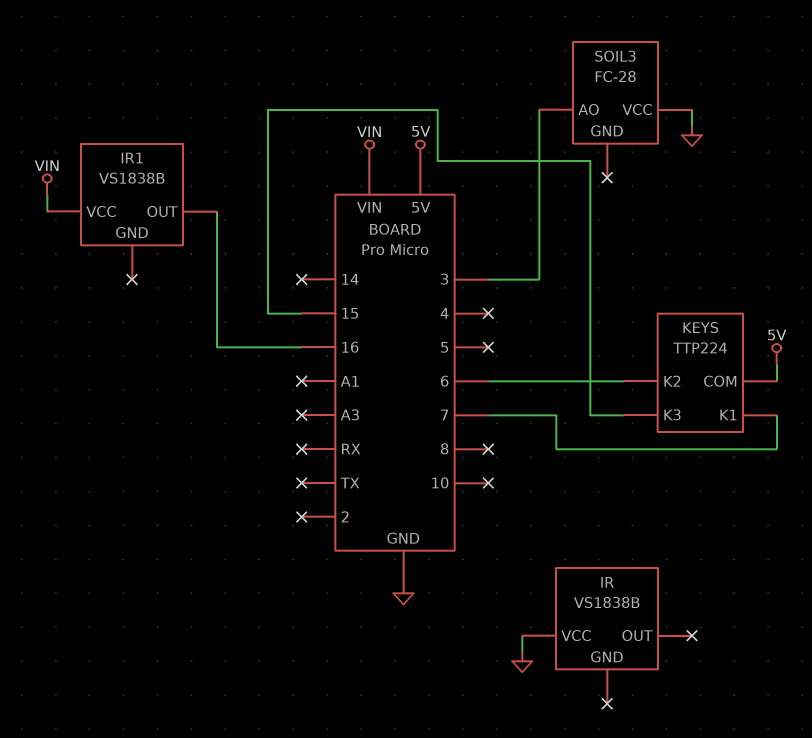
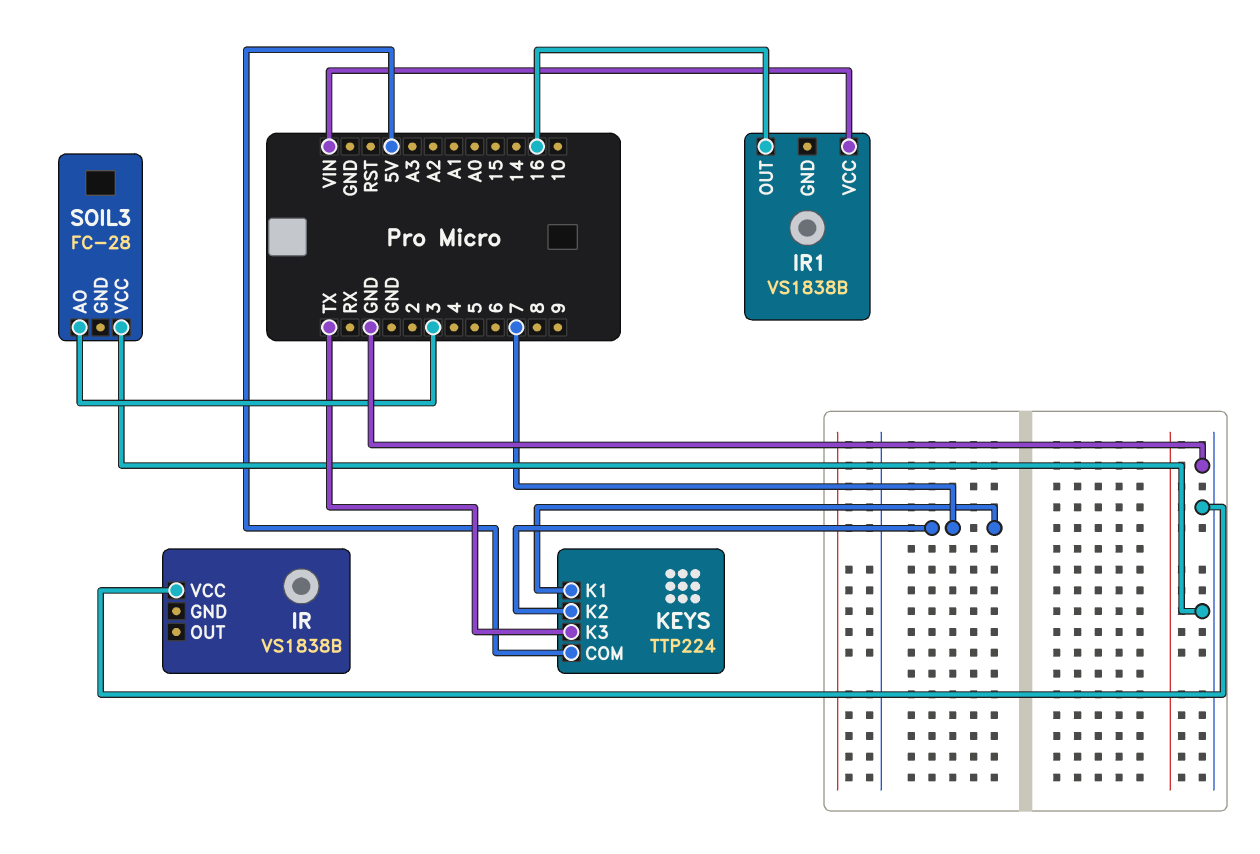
KEYS pin K2: 6 -> 7
KEYS pin K3: 15 -> TX

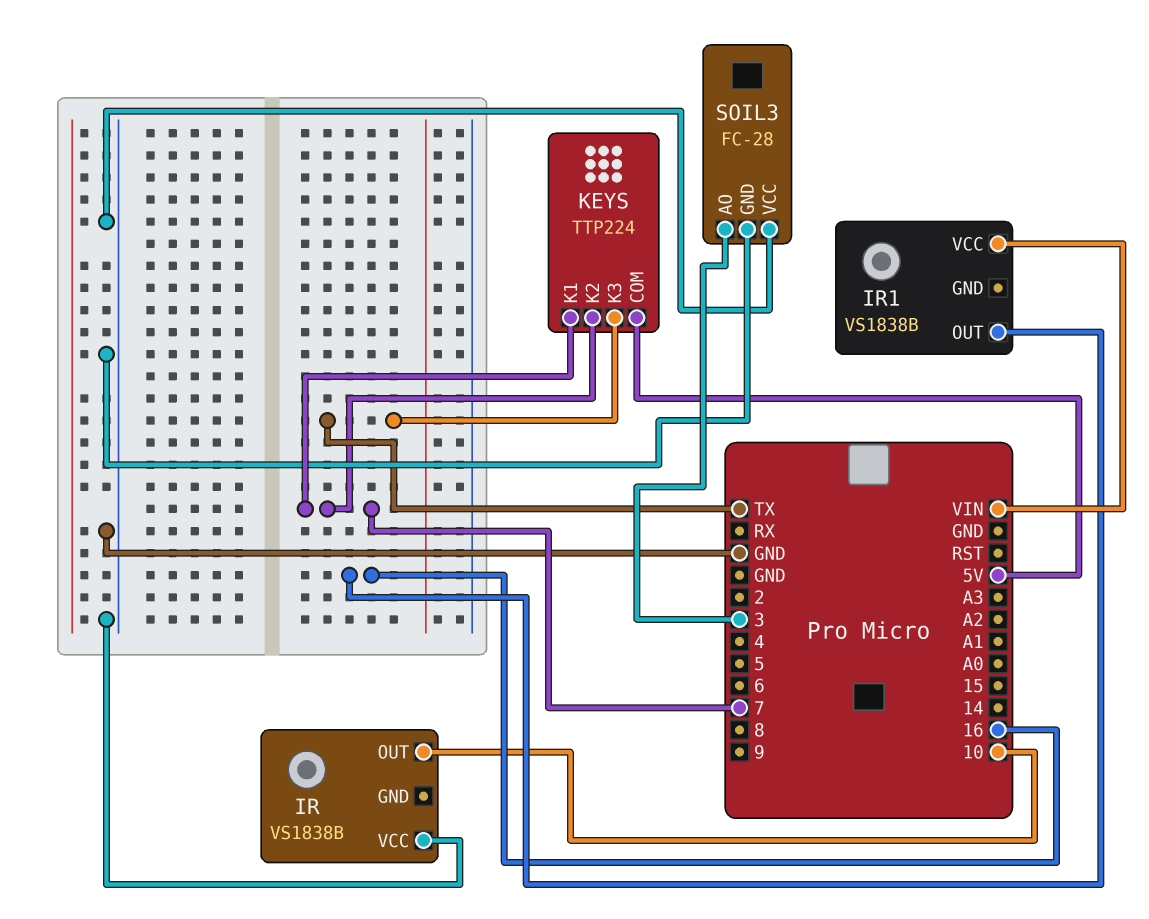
IR pin OUT: none -> 10
SOIL3 pin GND: none -> GND

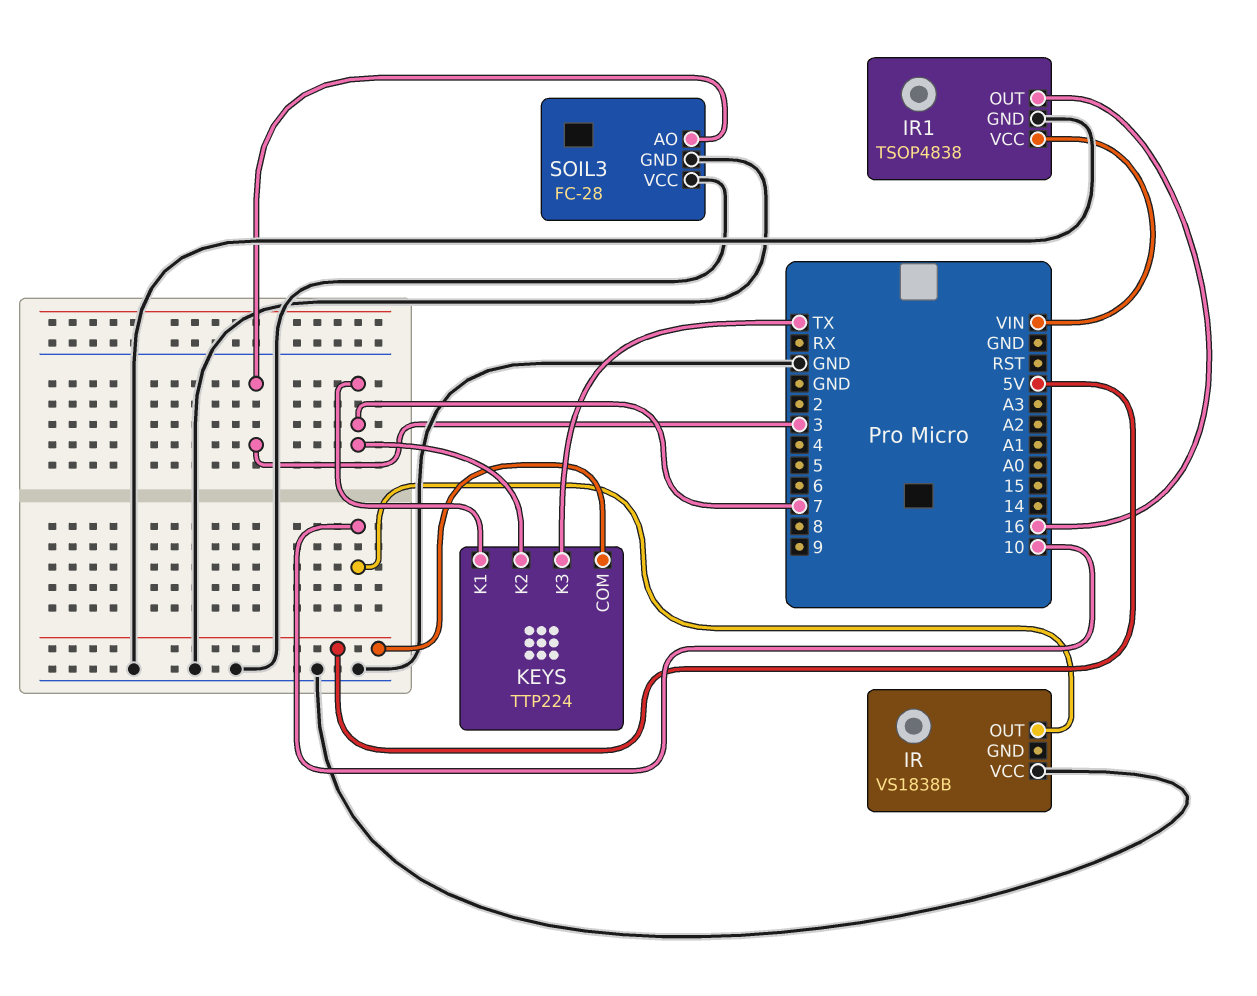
IR1: VS1838B -> TSOP4838
IR1 pin GND: none -> GND

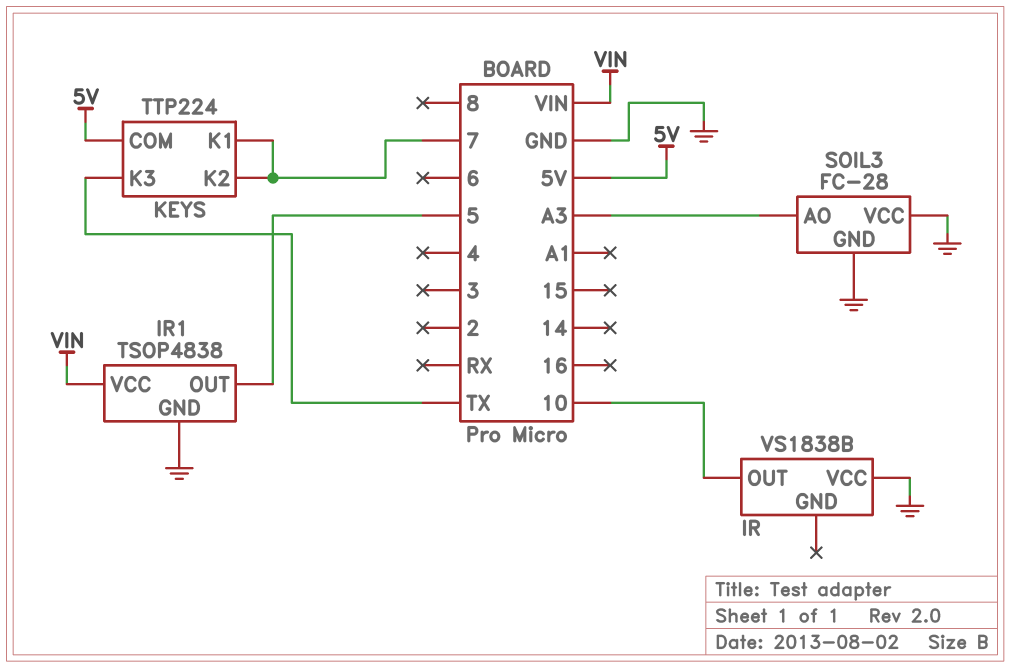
IR1 pin OUT: 16 -> 5
SOIL3 pin AO: 3 -> A3

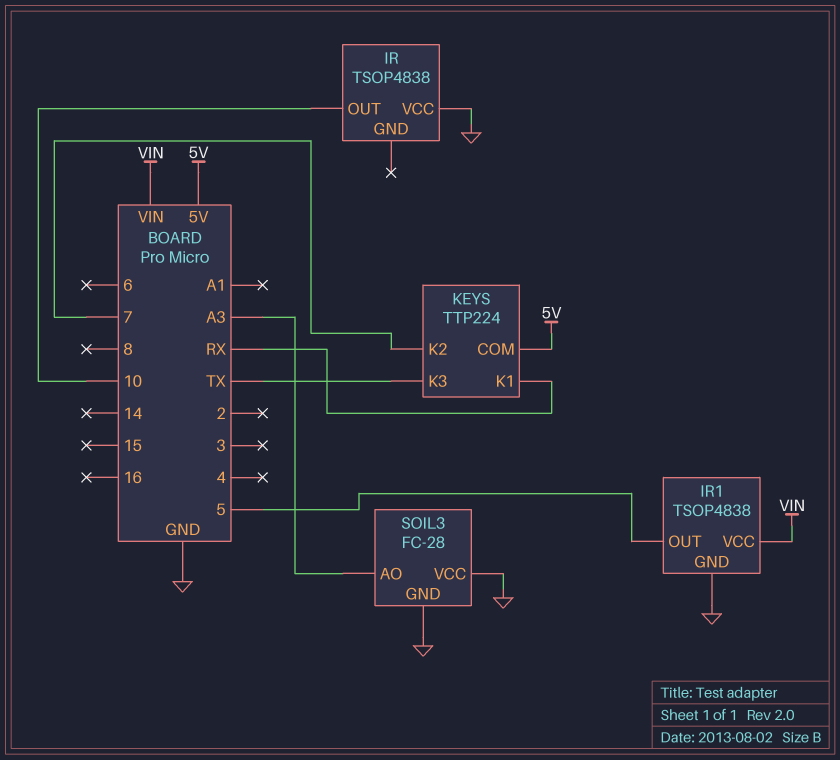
IR: VS1838B -> TSOP4838
KEYS pin K1: 7 -> RX

